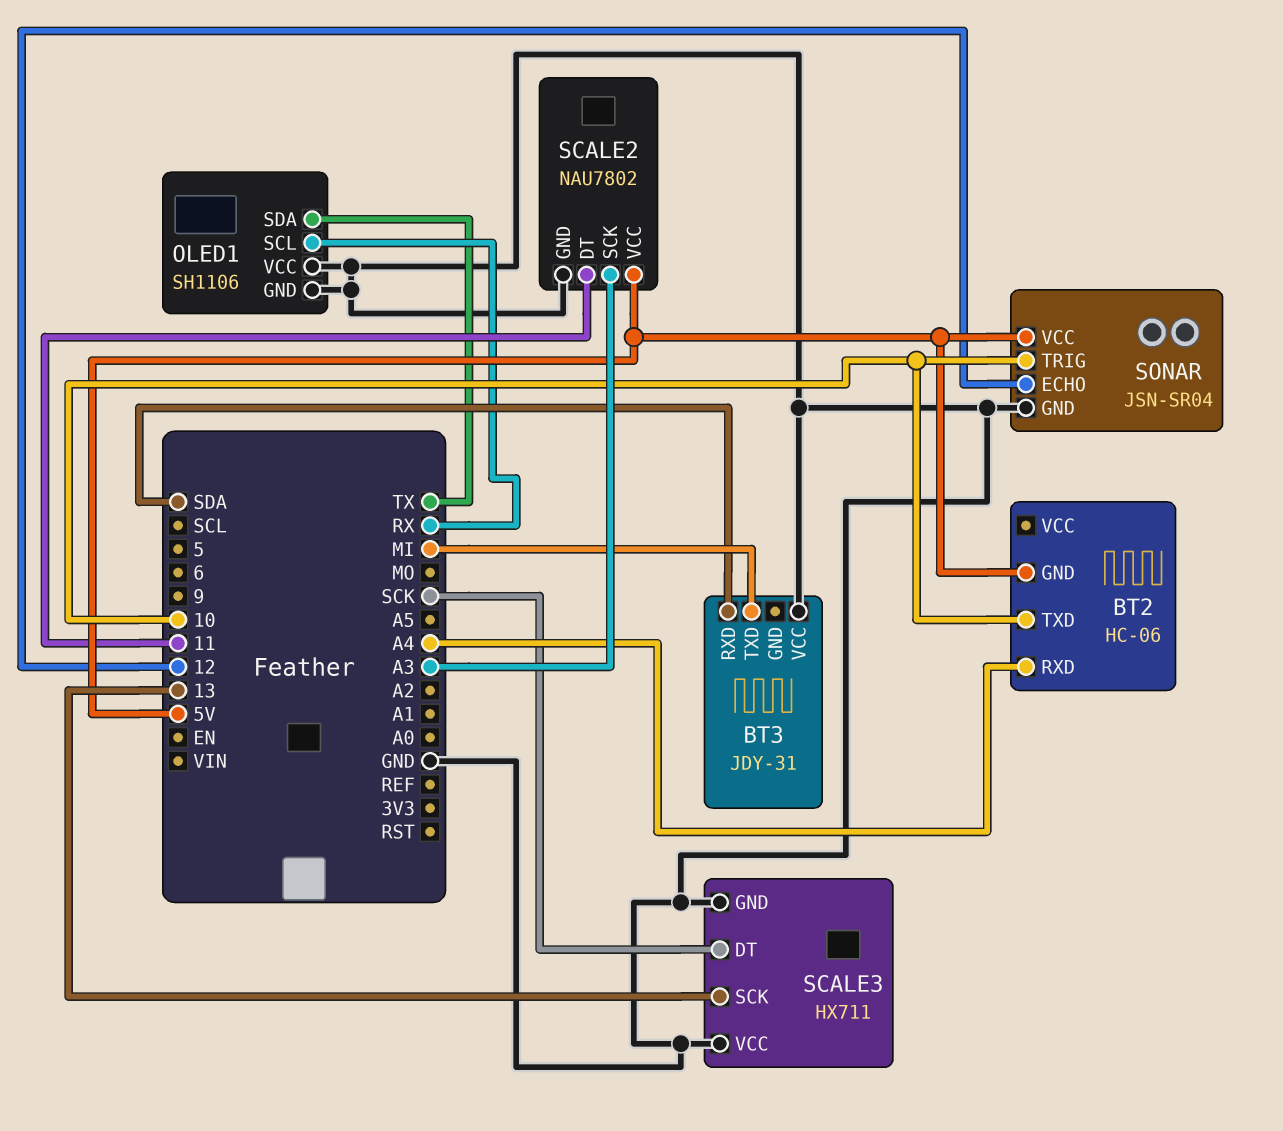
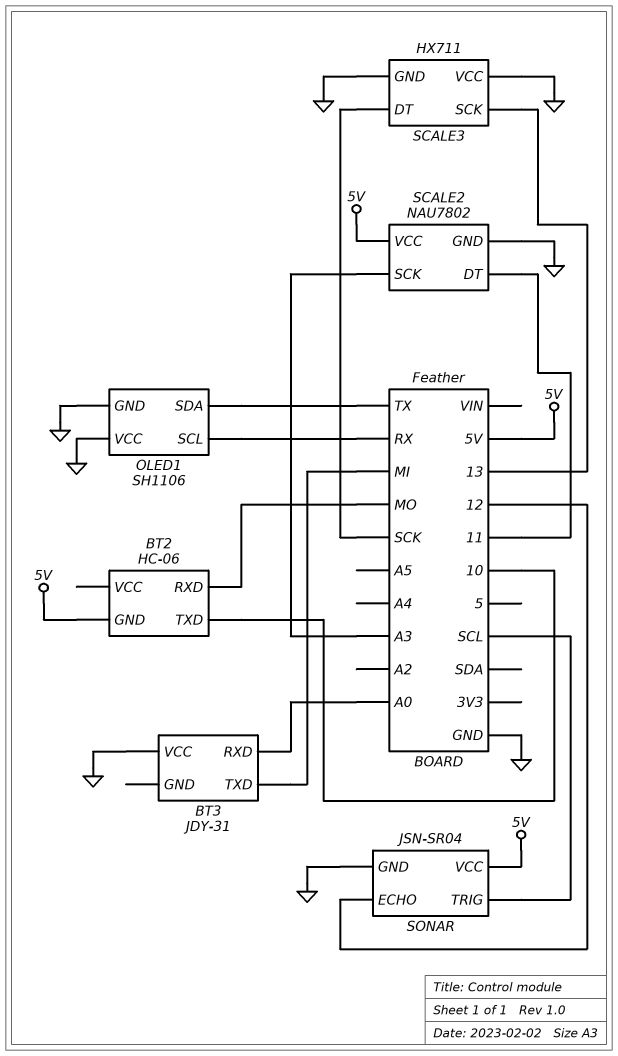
BT2 pin RXD: A4 -> MO
BT3 pin RXD: SDA -> A0
SONAR pin TRIG: 10 -> SCL

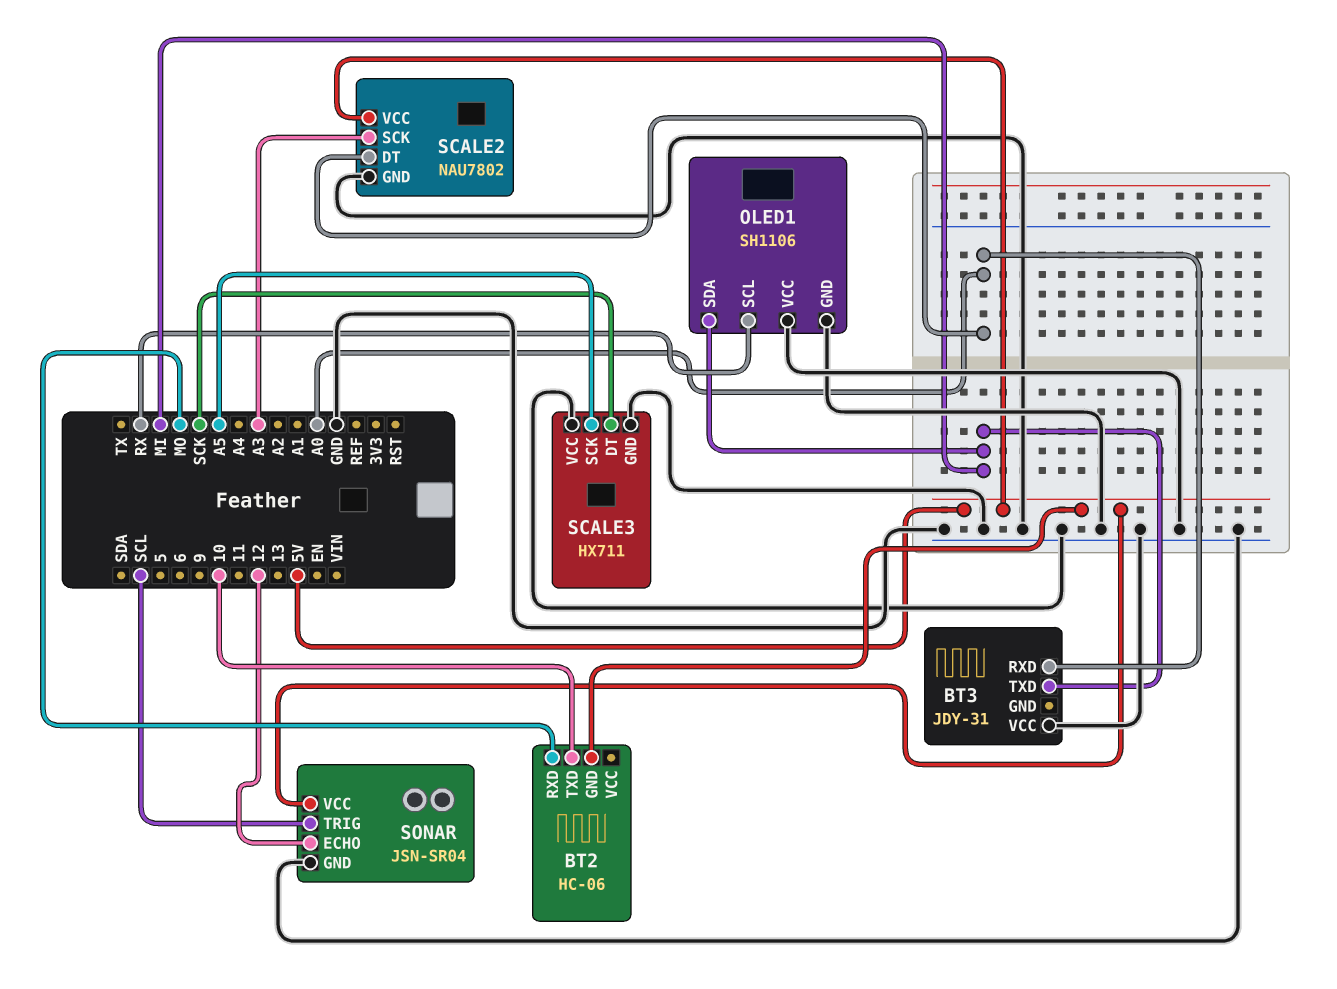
OLED1 pin SDA: TX -> MI
SCALE2 pin DT: 11 -> A0
SCALE3 pin SCK: 13 -> A5

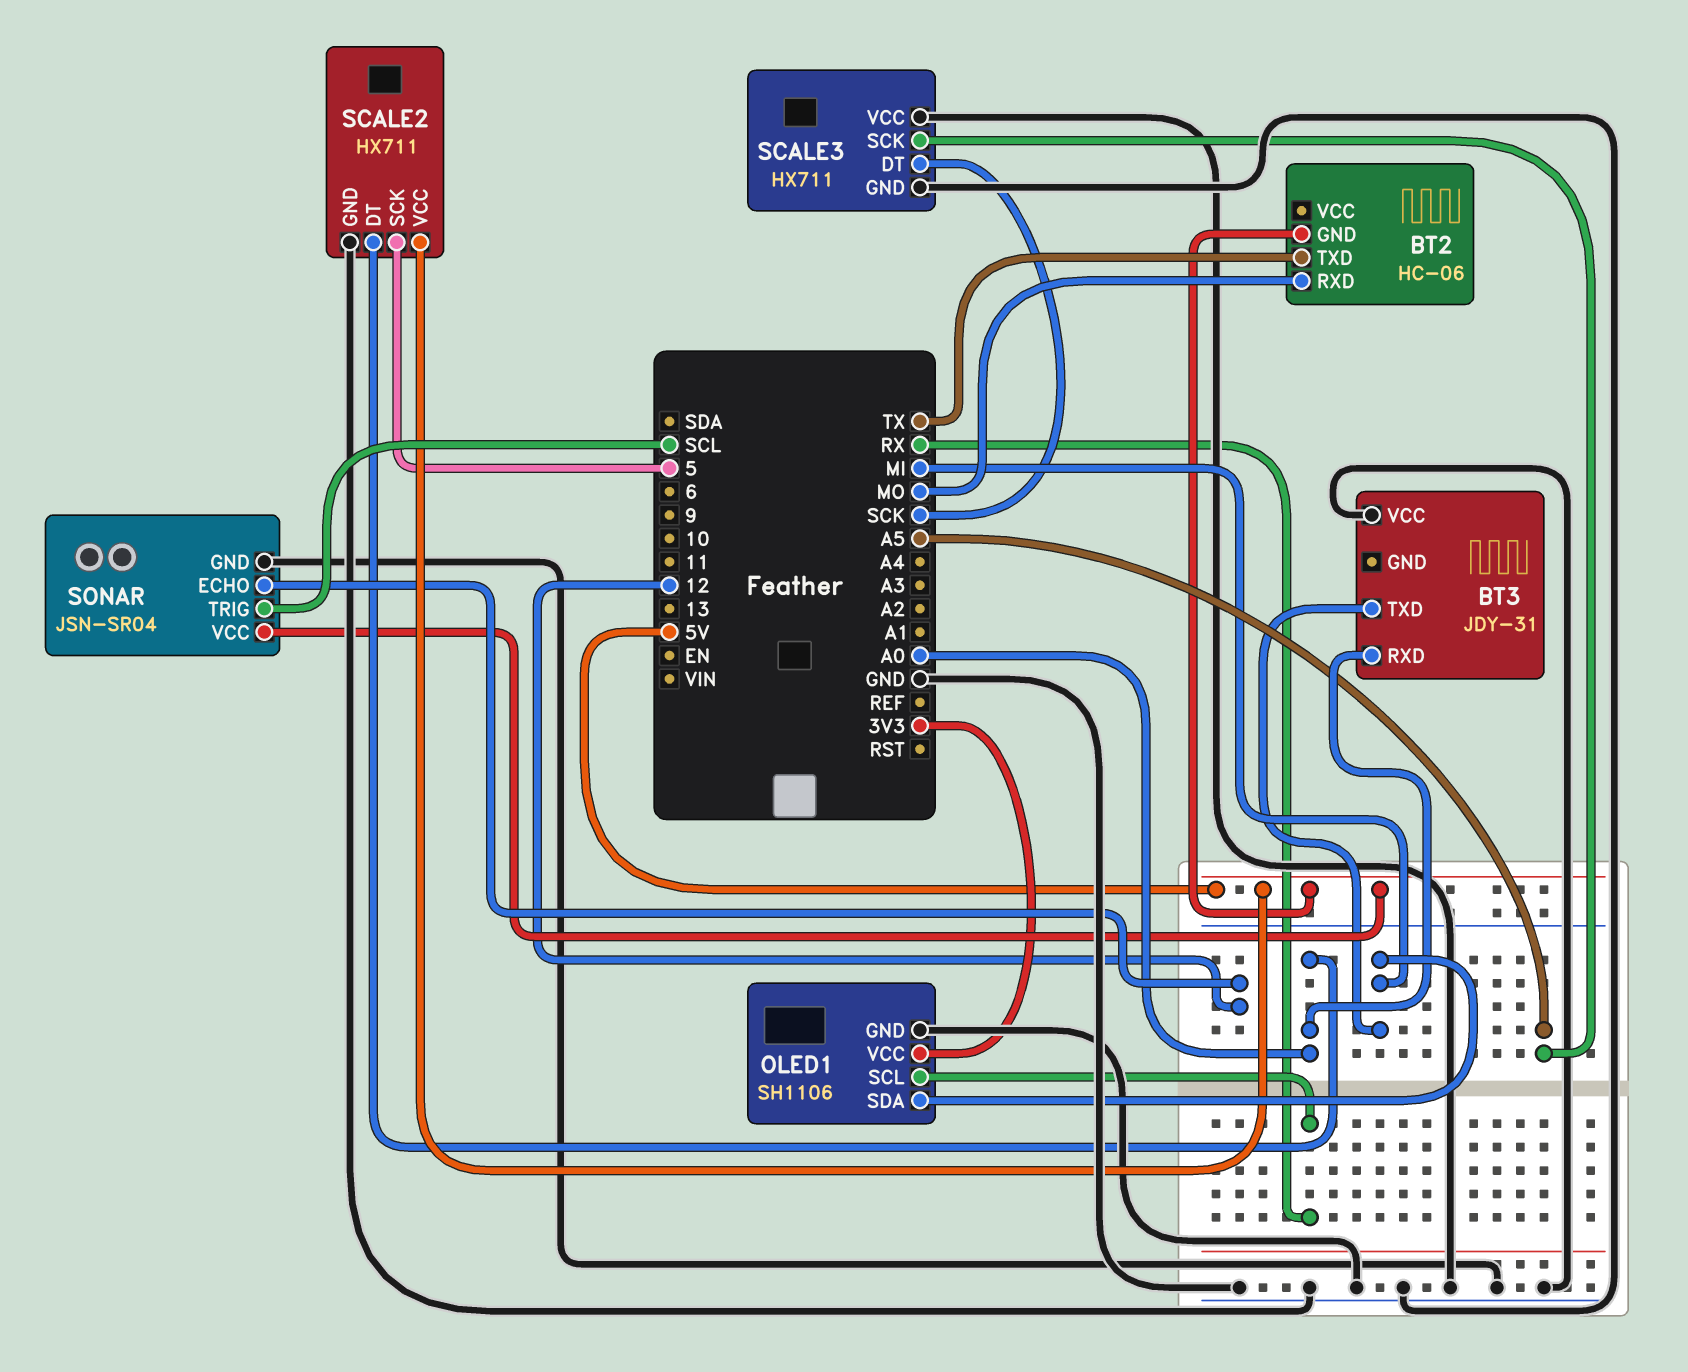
BT2 pin TXD: 10 -> TX
OLED1 pin VCC: GND -> 3V3
SCALE2: NAU7802 -> HX711
SCALE2 pin SCK: A3 -> 5

